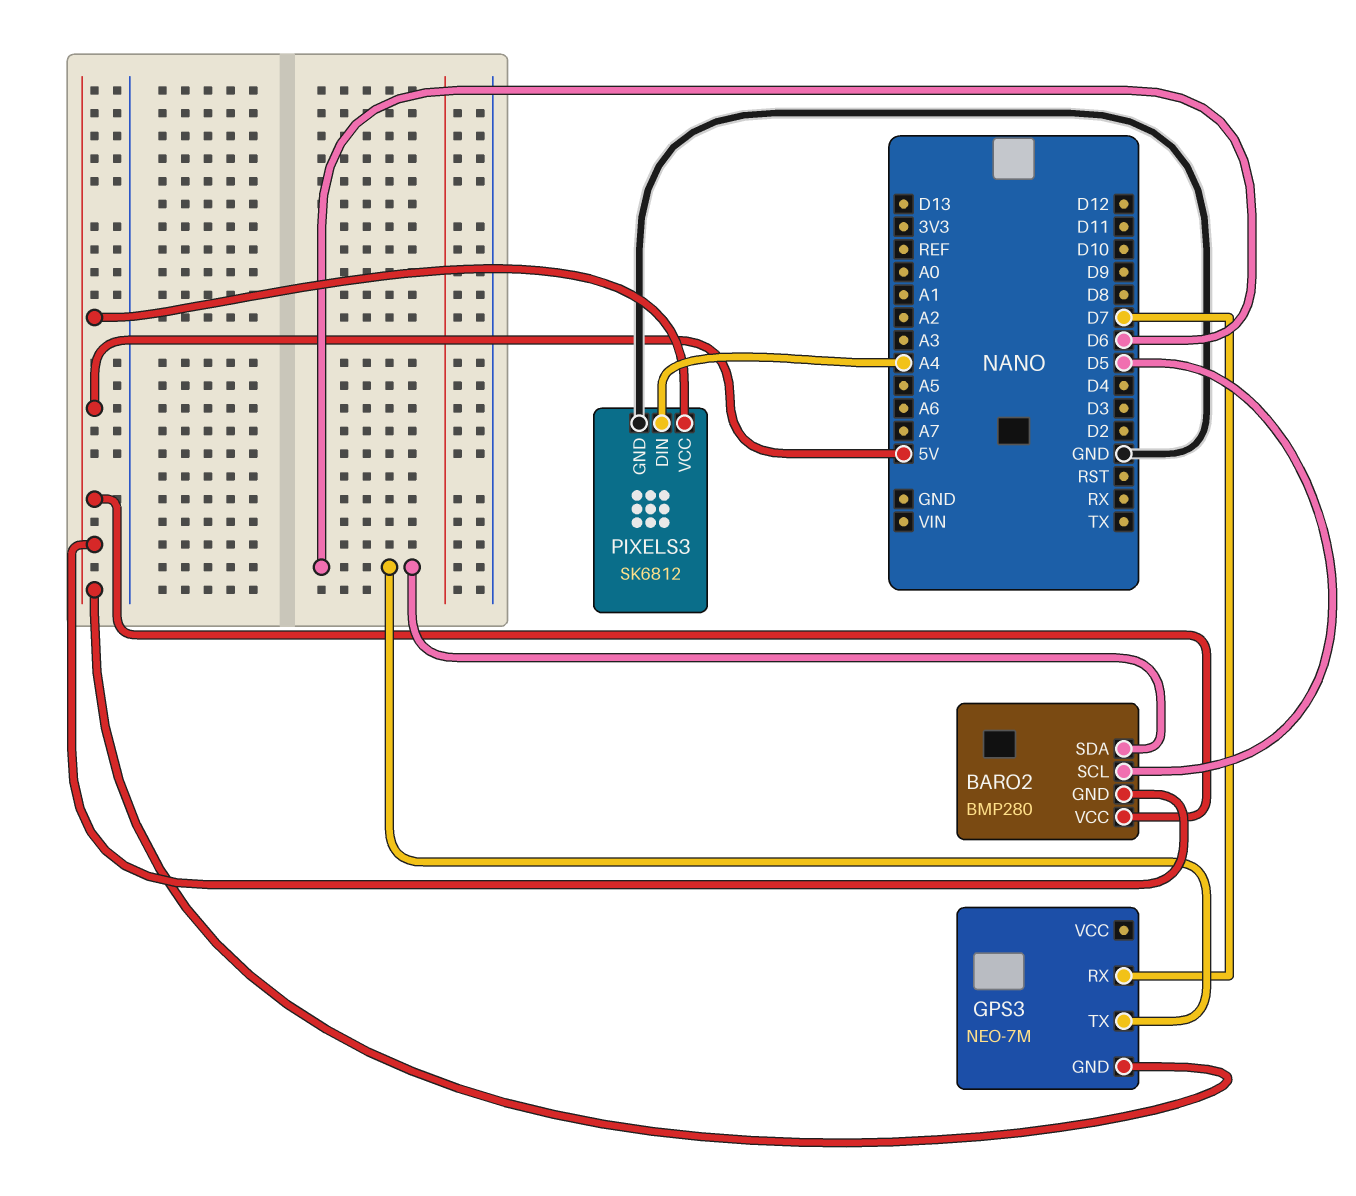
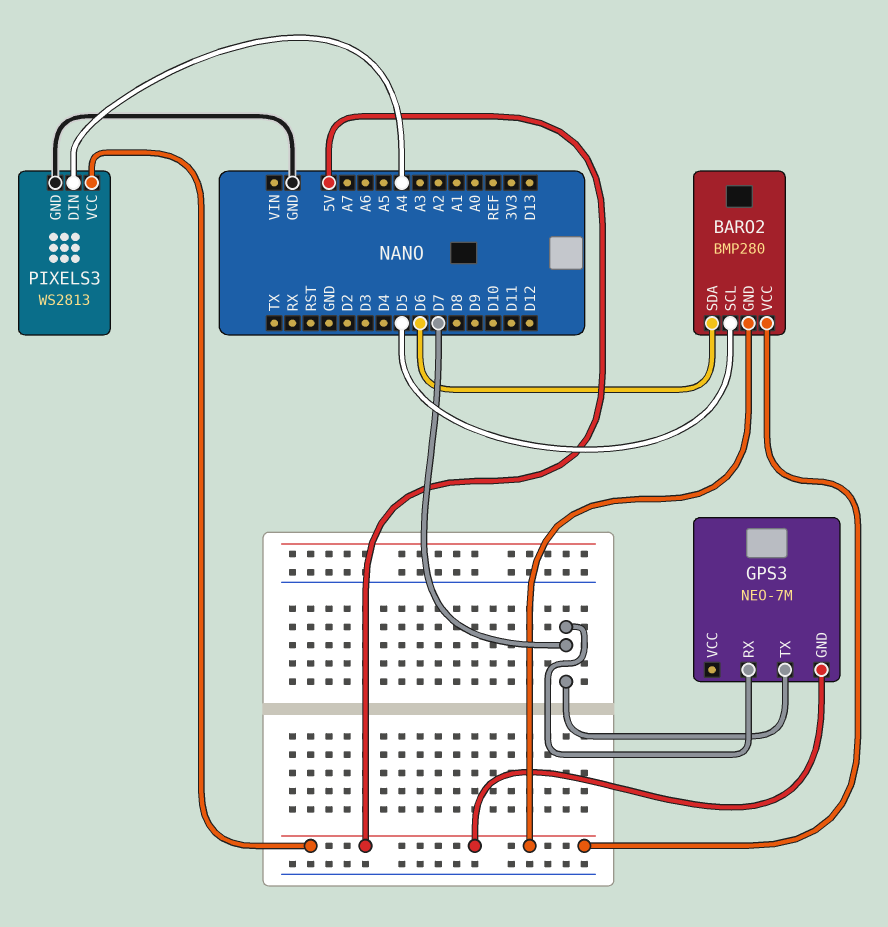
GPS3 pin TX: D6 -> D7
PIXELS3: SK6812 -> WS2813

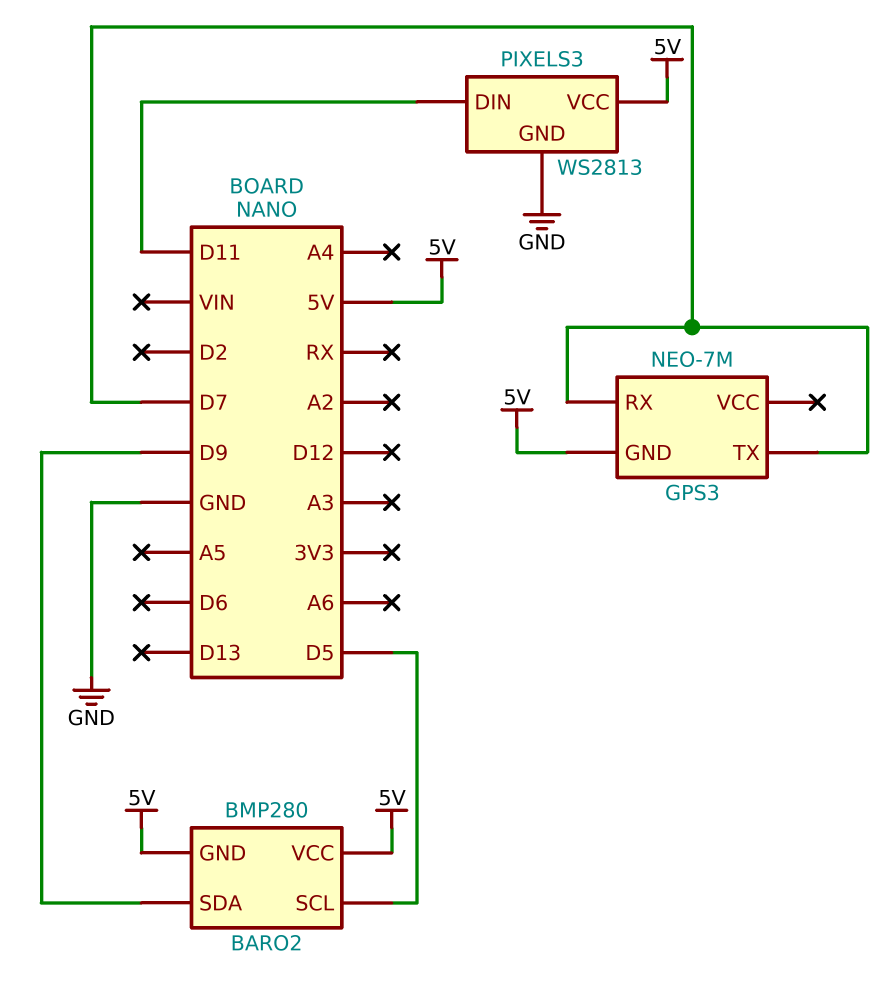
BARO2 pin SDA: D6 -> D9
PIXELS3 pin DIN: A4 -> D11

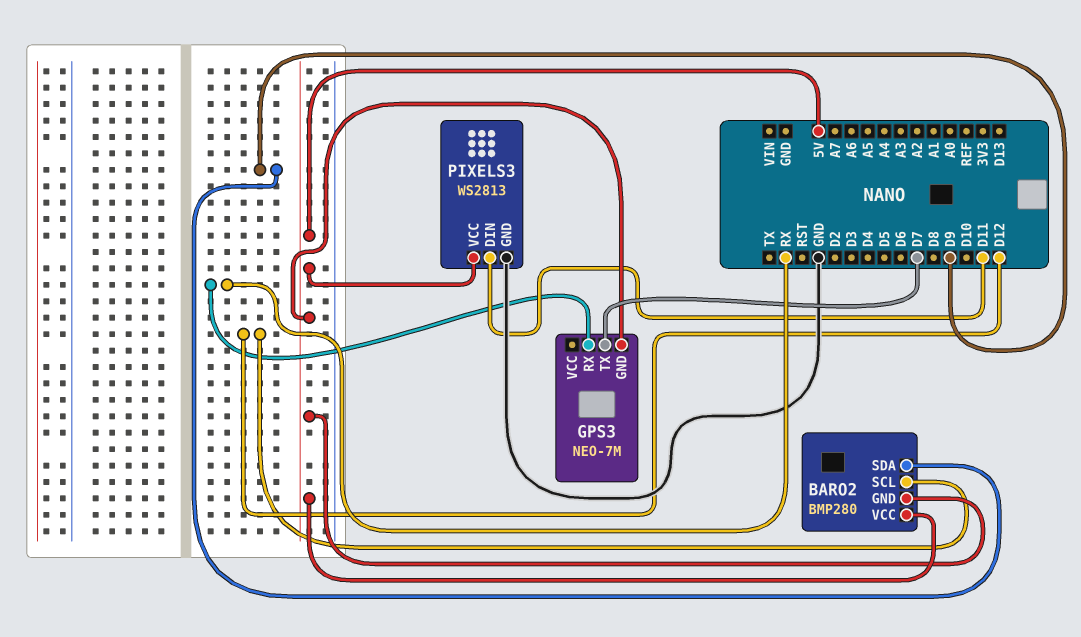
BARO2 pin SCL: D5 -> D12
GPS3 pin RX: D7 -> RX

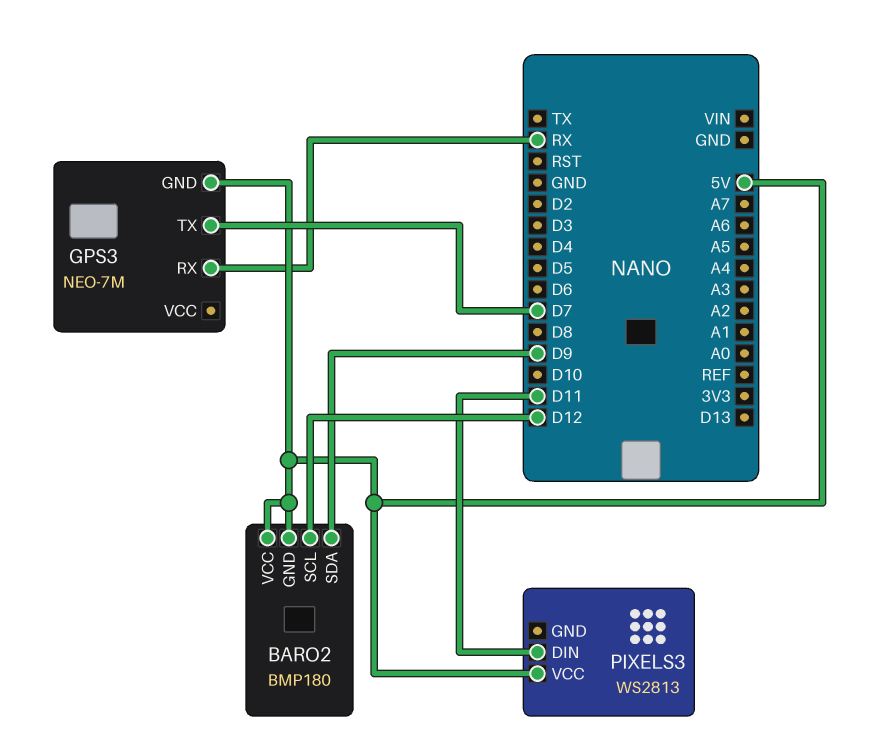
BARO2: BMP280 -> BMP180
PIXELS3 pin GND: GND -> none

